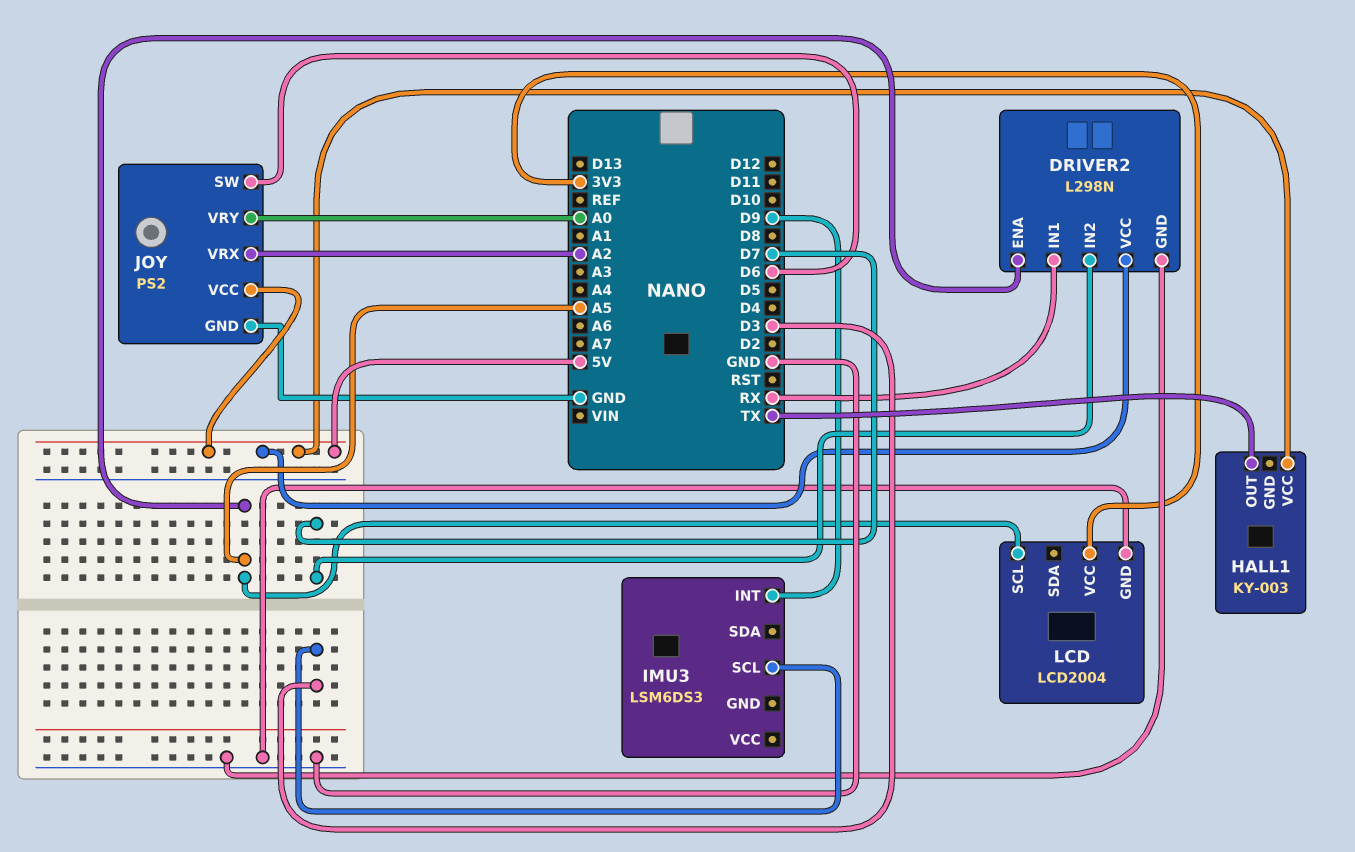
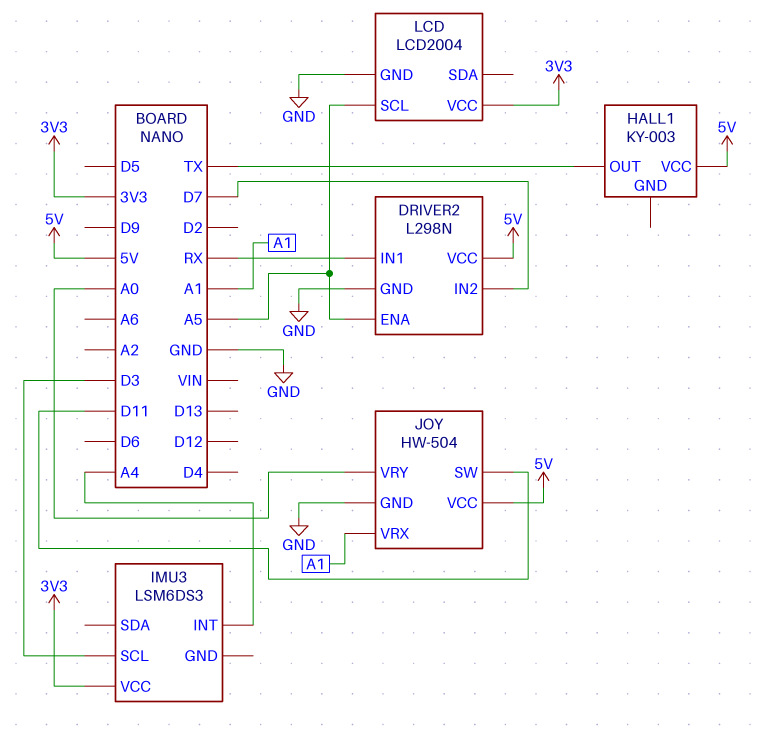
IMU3 pin INT: D9 -> A4
IMU3 pin VCC: none -> 3V3
JOY: PS2 -> HW-504
JOY pin SW: D6 -> D11
JOY pin VRX: A2 -> A1

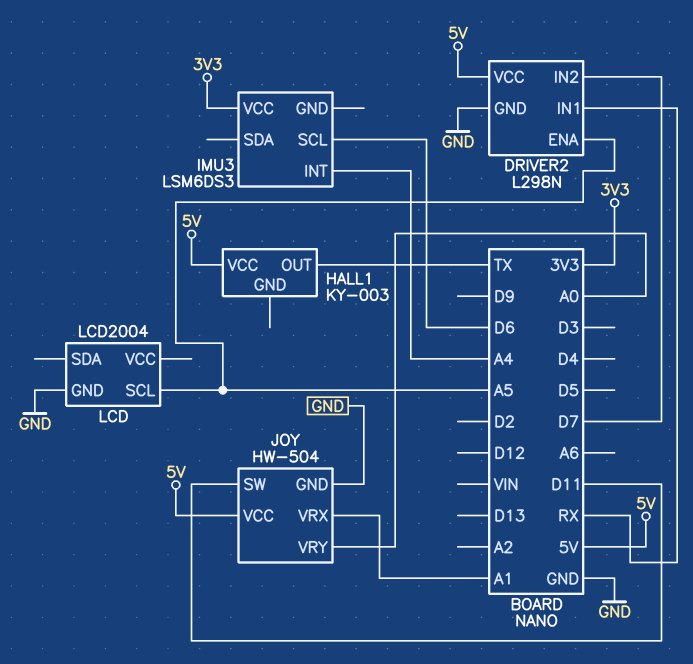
IMU3 pin SCL: D3 -> D6
LCD pin VCC: 3V3 -> none

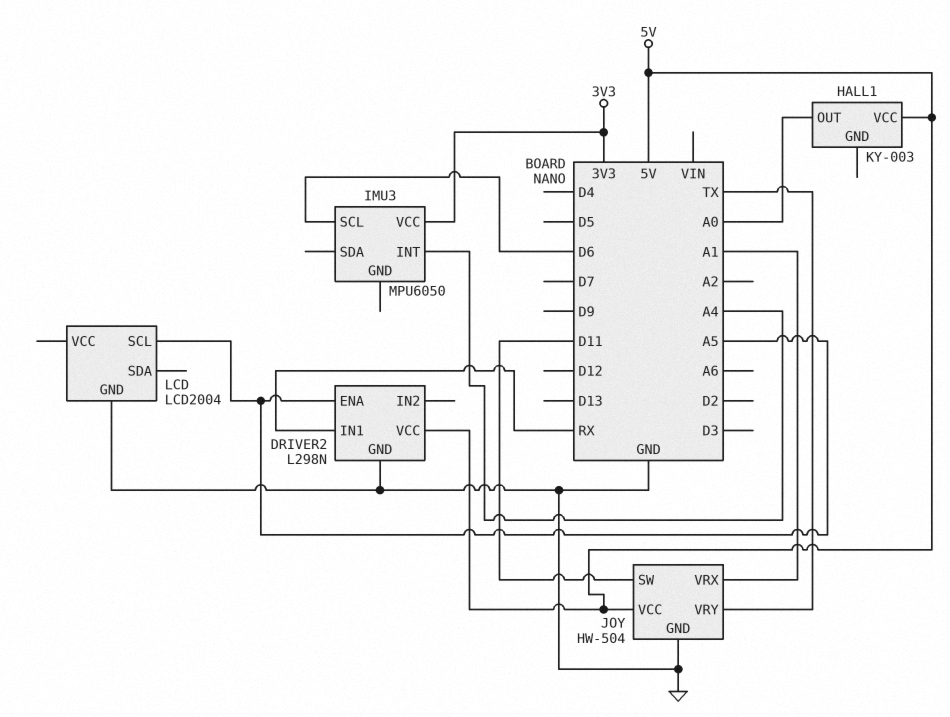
DRIVER2 pin IN2: D7 -> none
HALL1 pin OUT: TX -> A0
IMU3: LSM6DS3 -> MPU6050
JOY pin VRY: A0 -> TX

